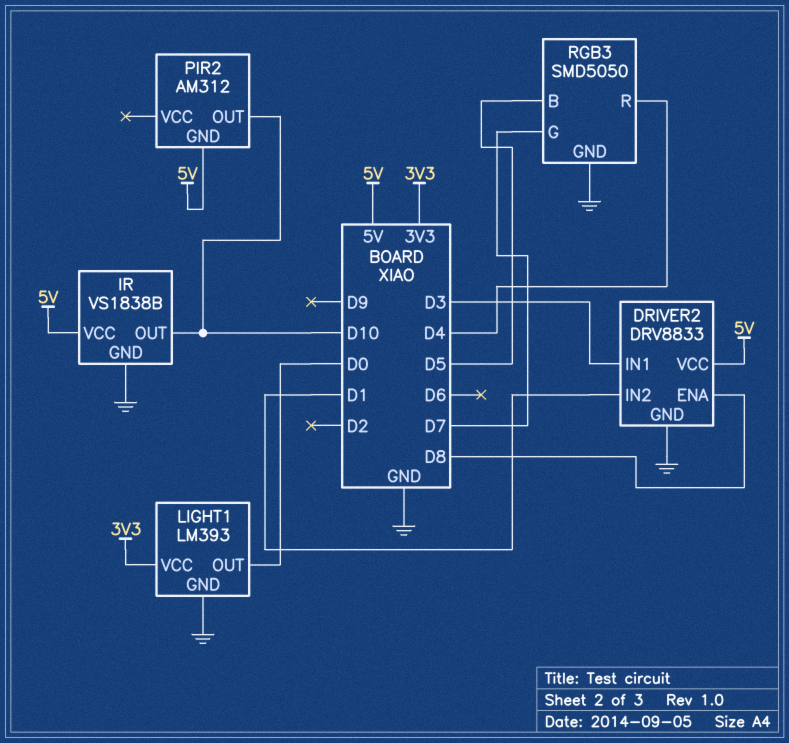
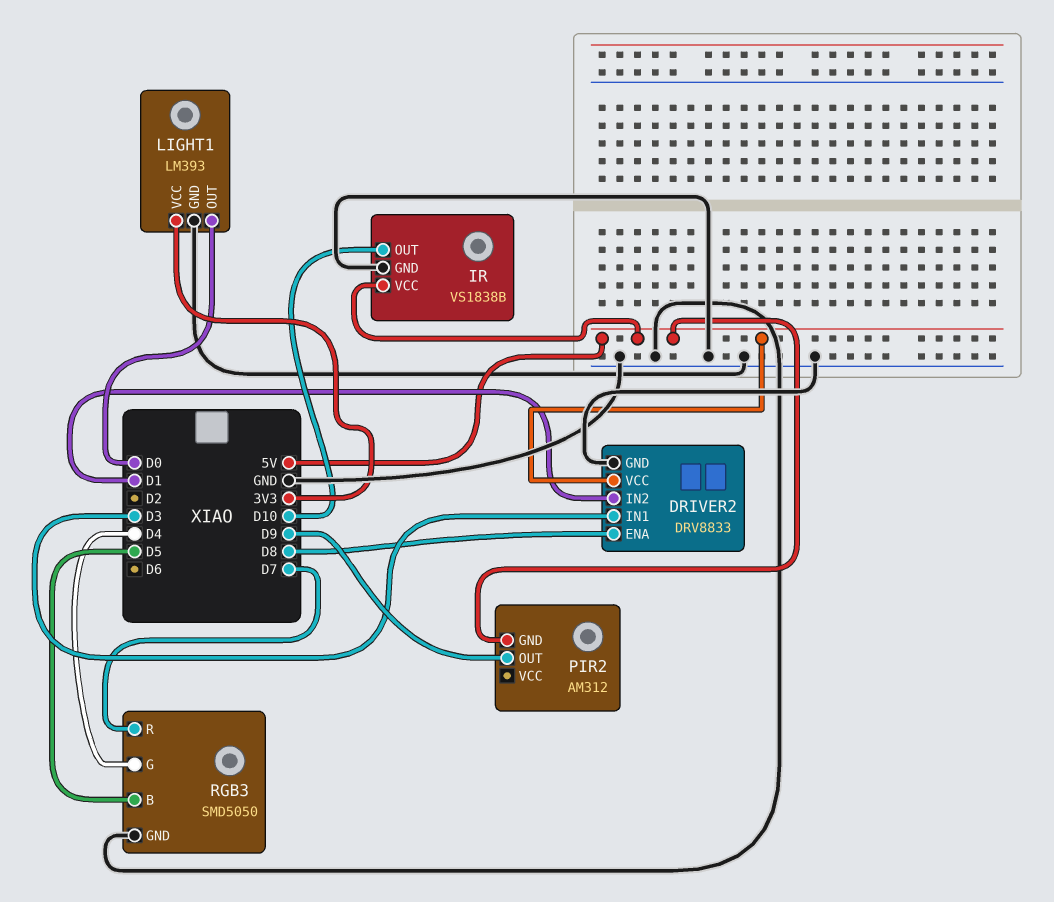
PIR2 pin OUT: D10 -> D9
RGB3 pin G: D7 -> D4
RGB3 pin R: D4 -> D7

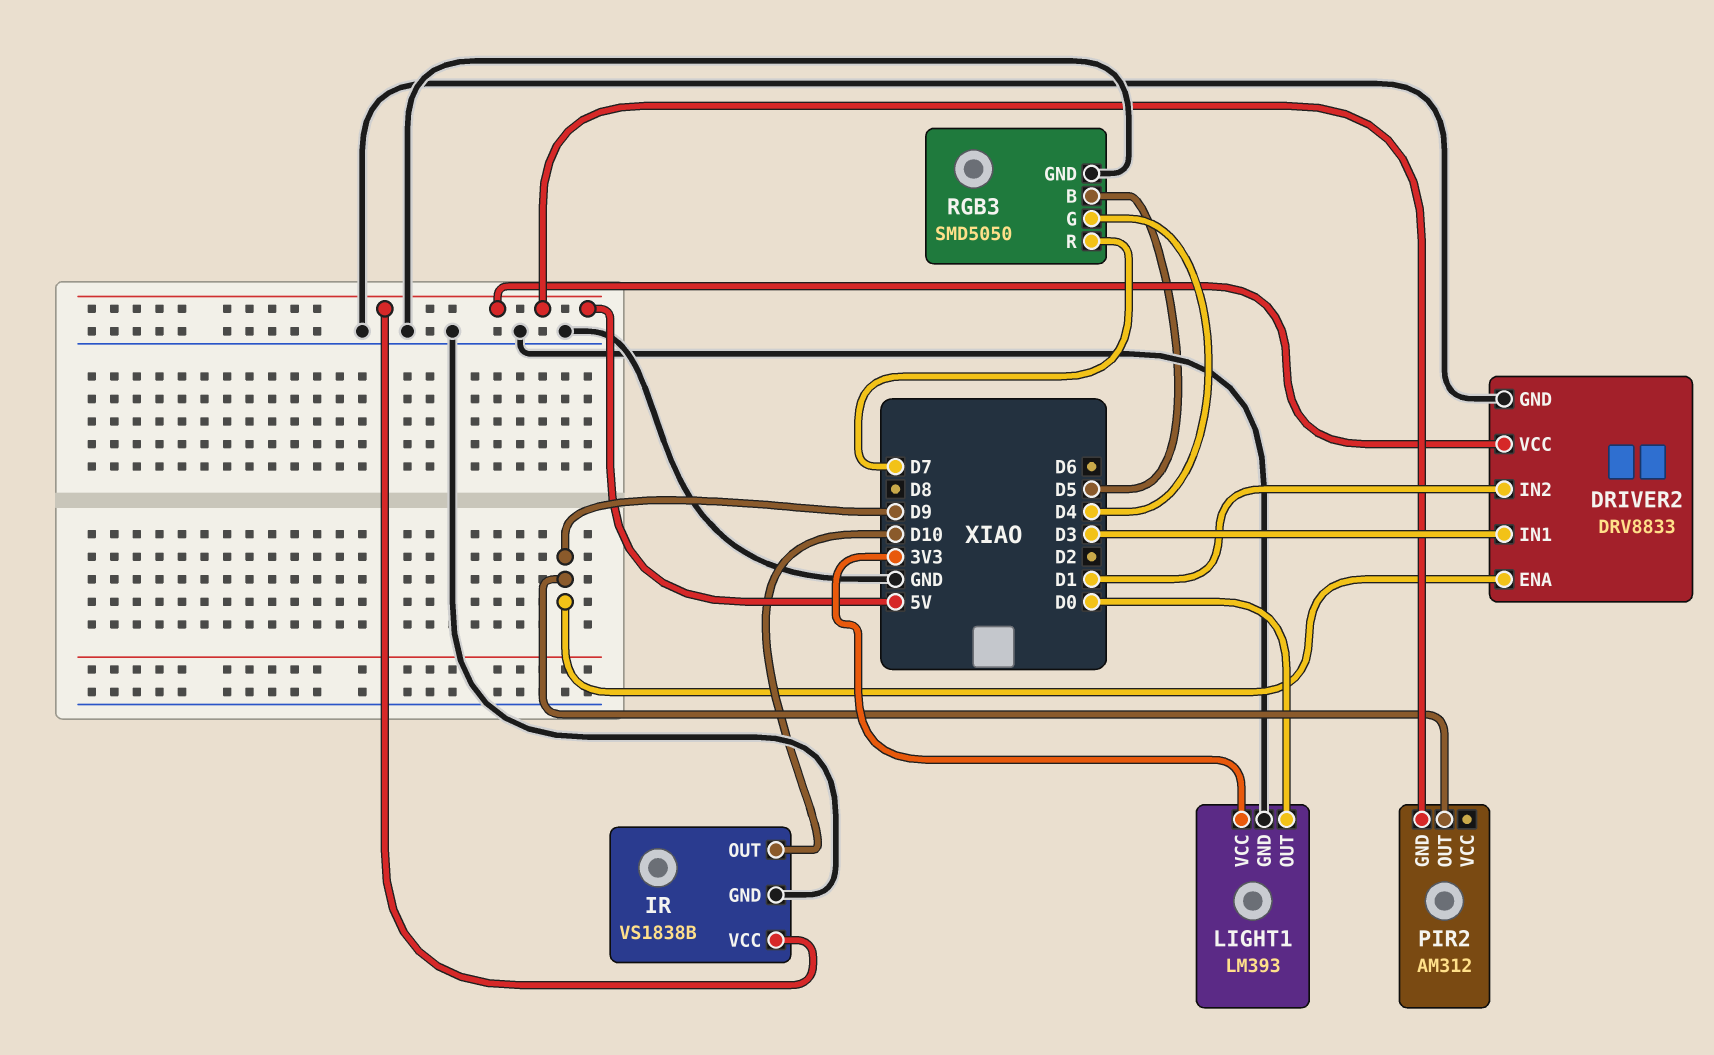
DRIVER2 pin ENA: D8 -> D9

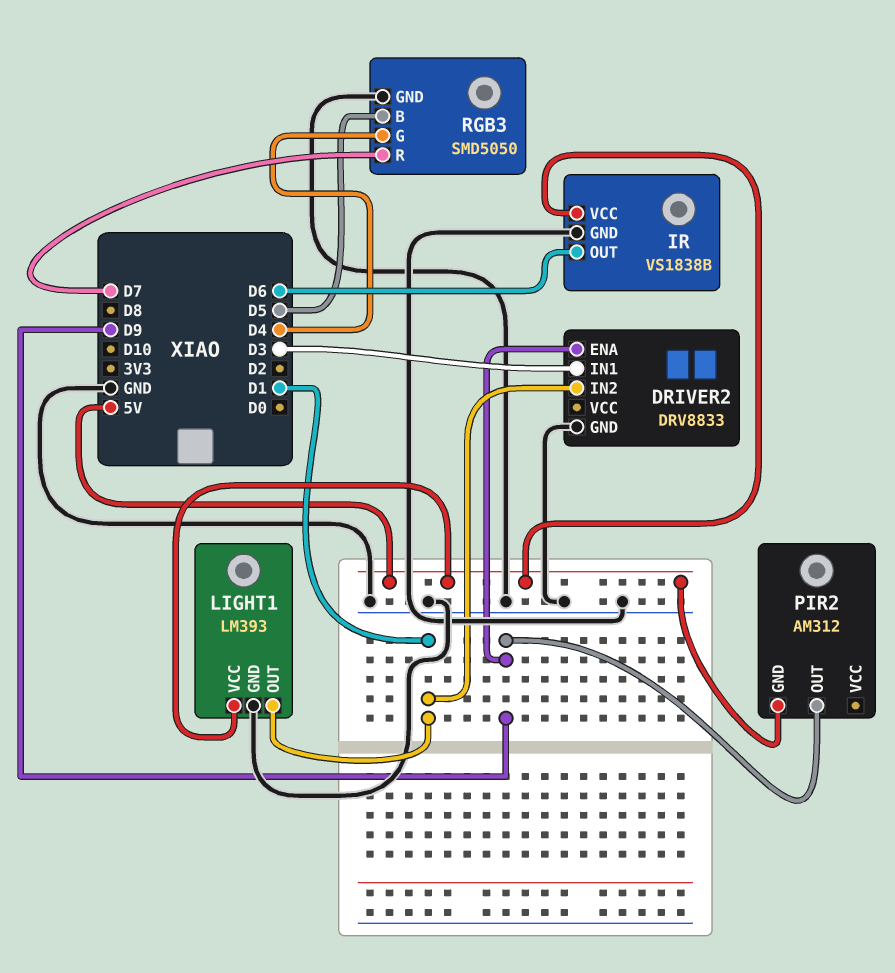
DRIVER2 pin VCC: 5V -> none
IR pin OUT: D10 -> D6
LIGHT1 pin OUT: D0 -> D1
LIGHT1 pin VCC: 3V3 -> 5V

